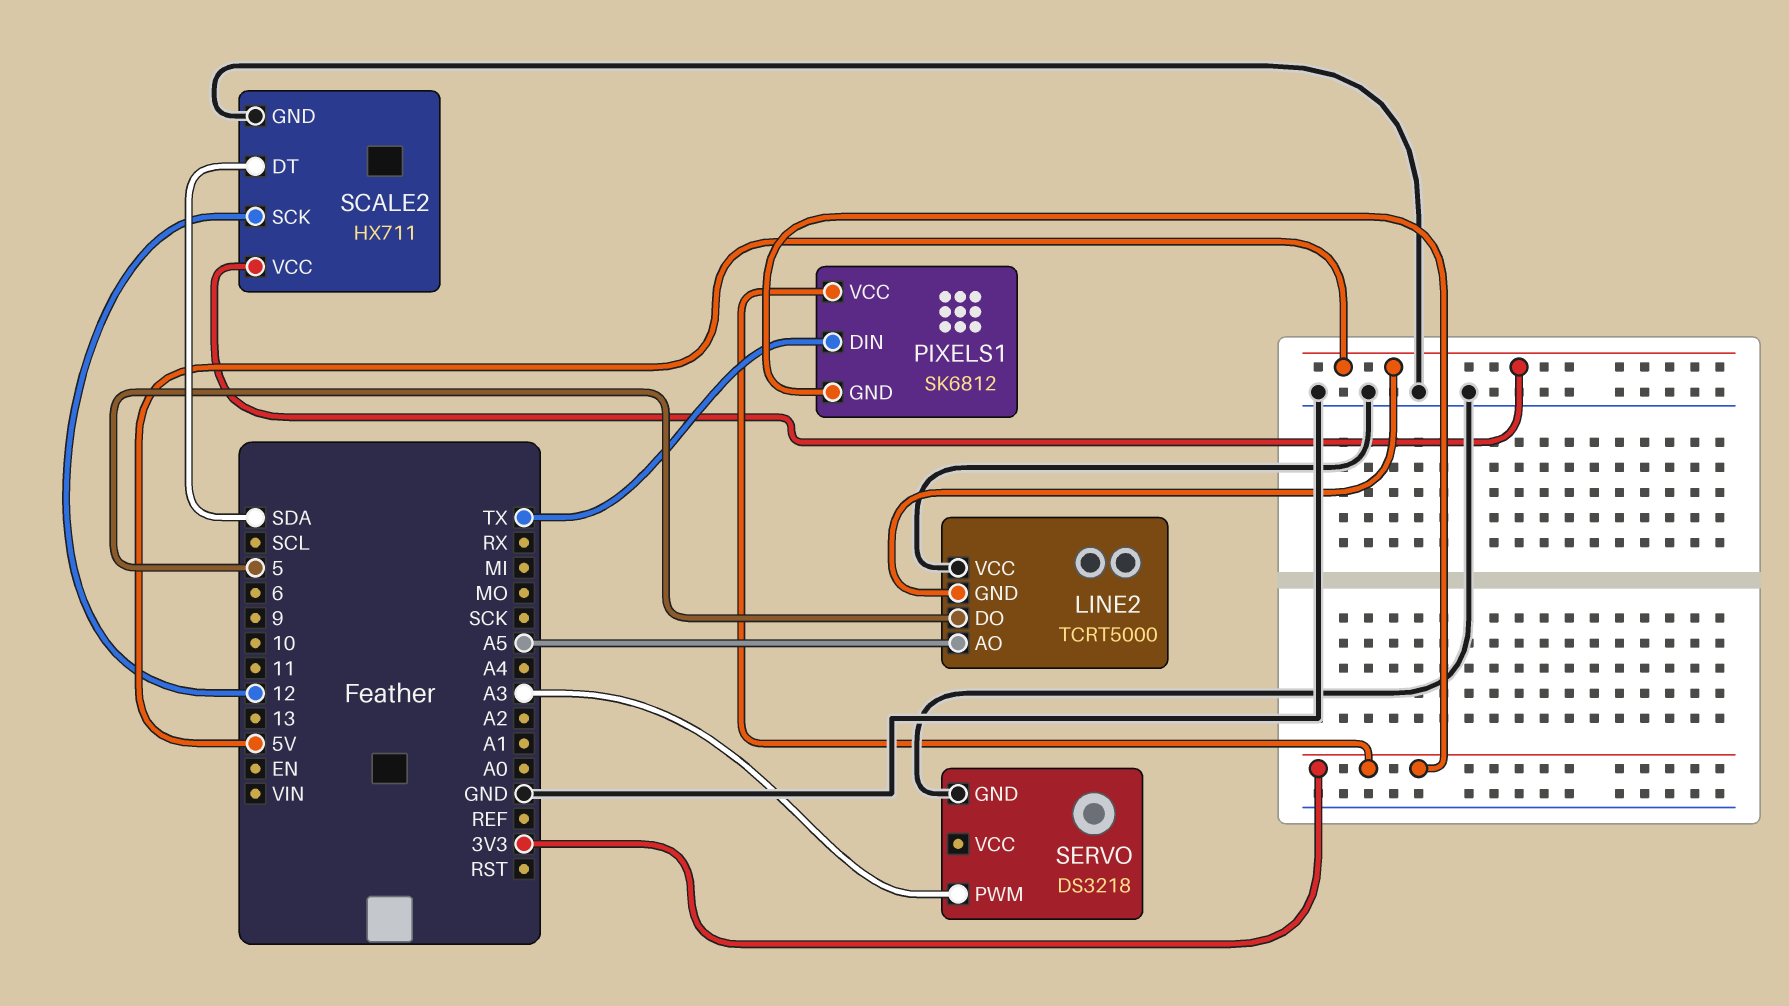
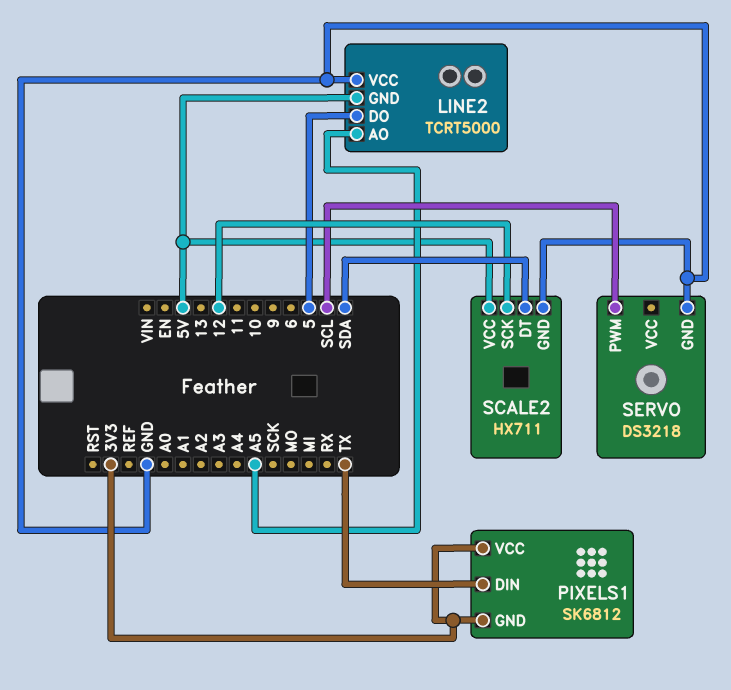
SERVO pin PWM: A3 -> SCL

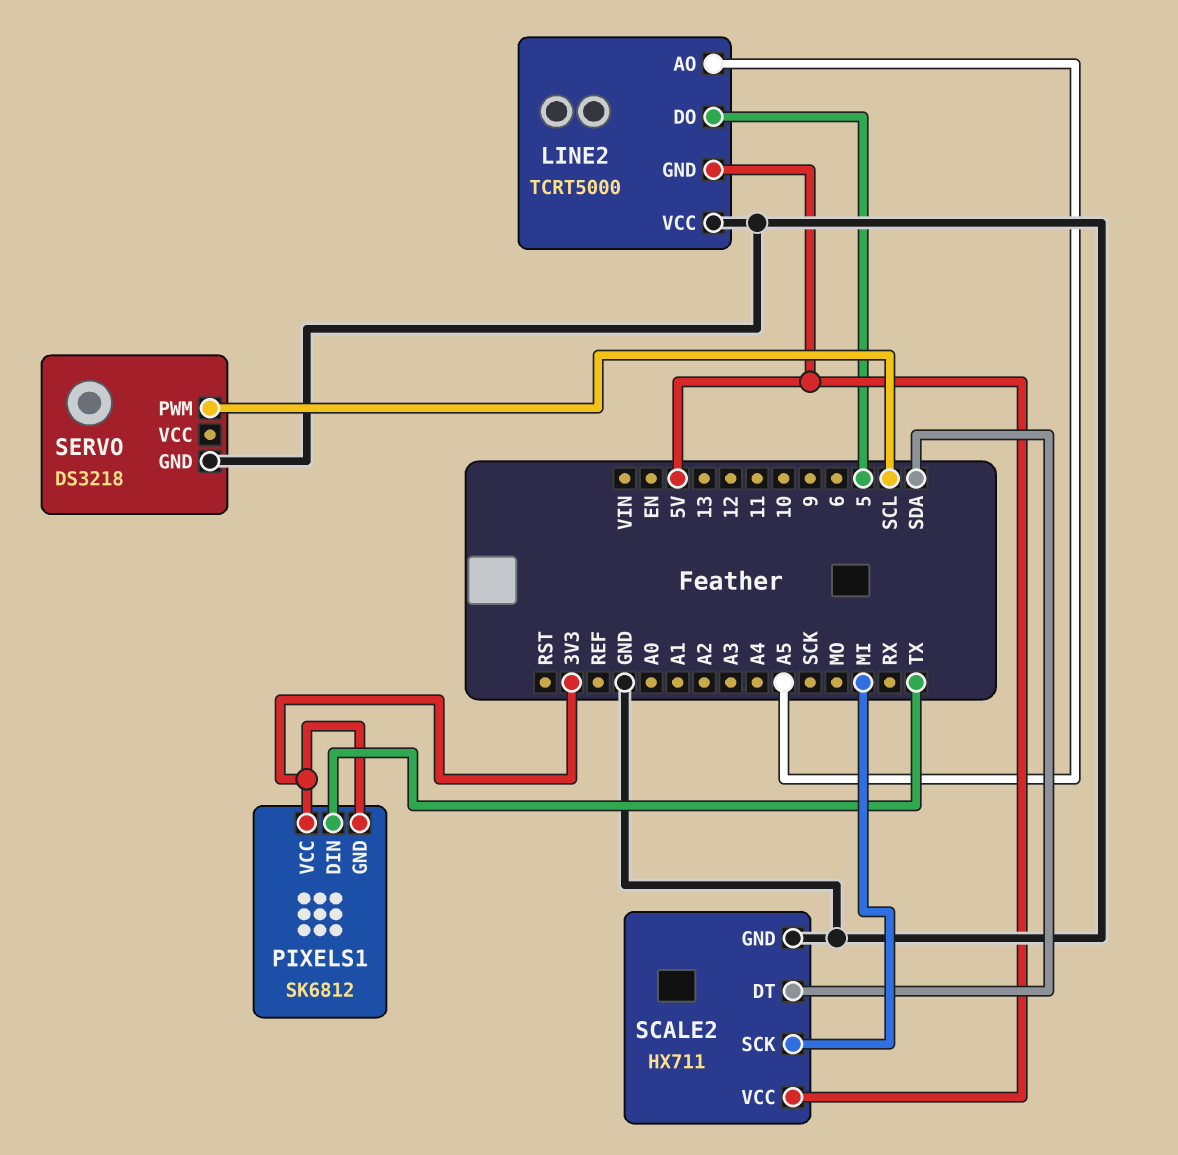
SCALE2 pin SCK: 12 -> MI

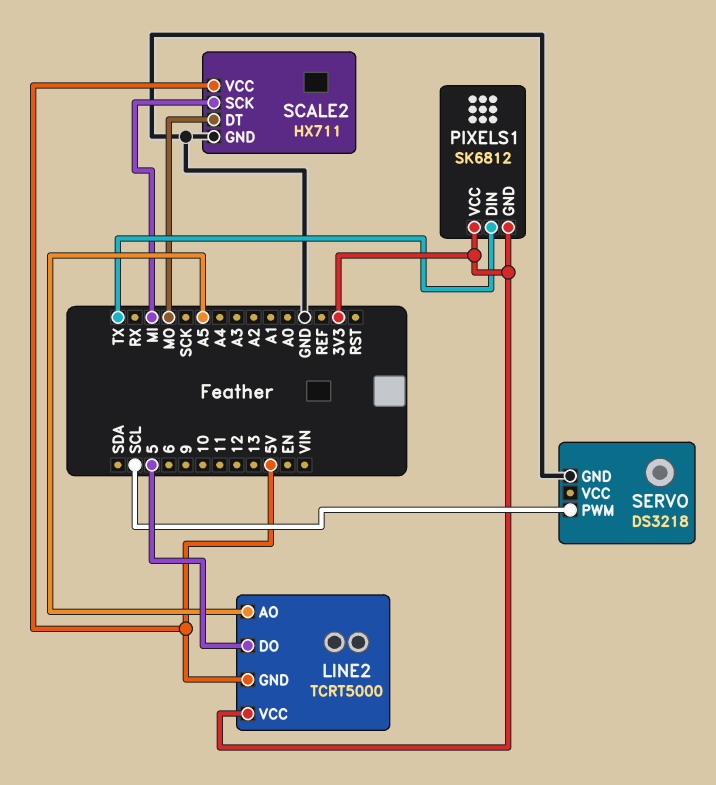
LINE2 pin VCC: GND -> 3V3
SCALE2 pin DT: SDA -> MO

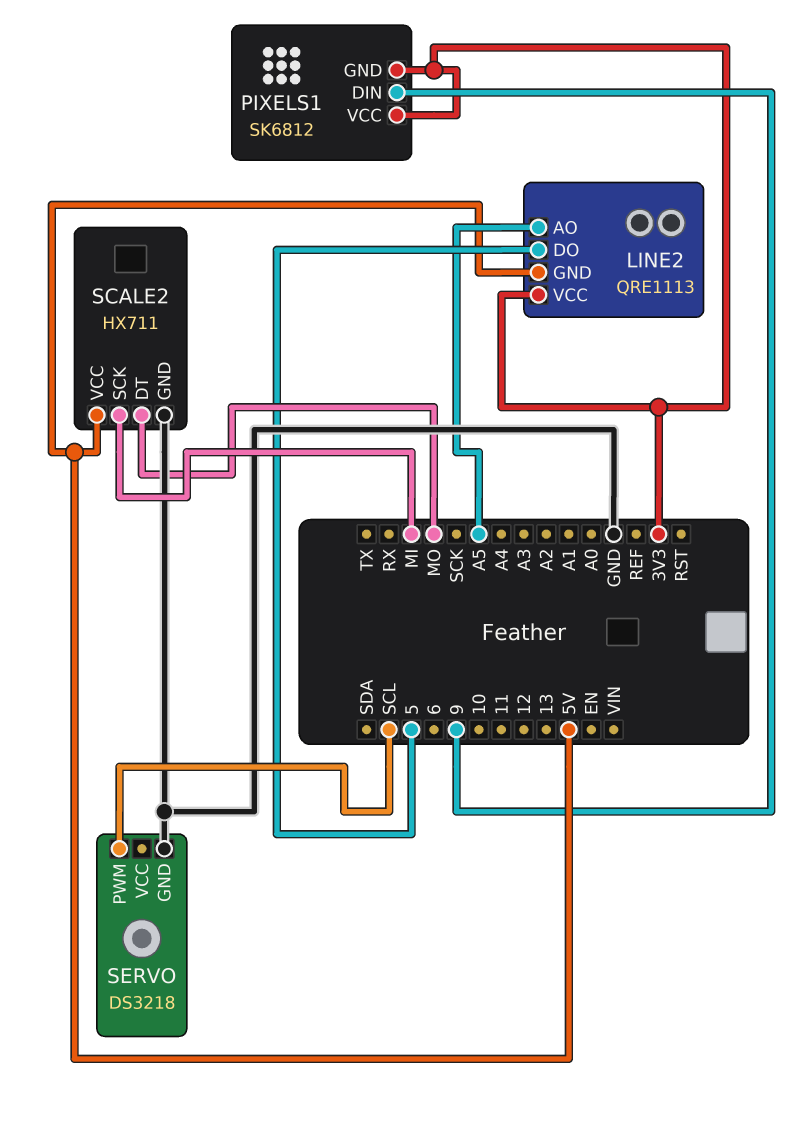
LINE2: TCRT5000 -> QRE1113
PIXELS1 pin DIN: TX -> 9

